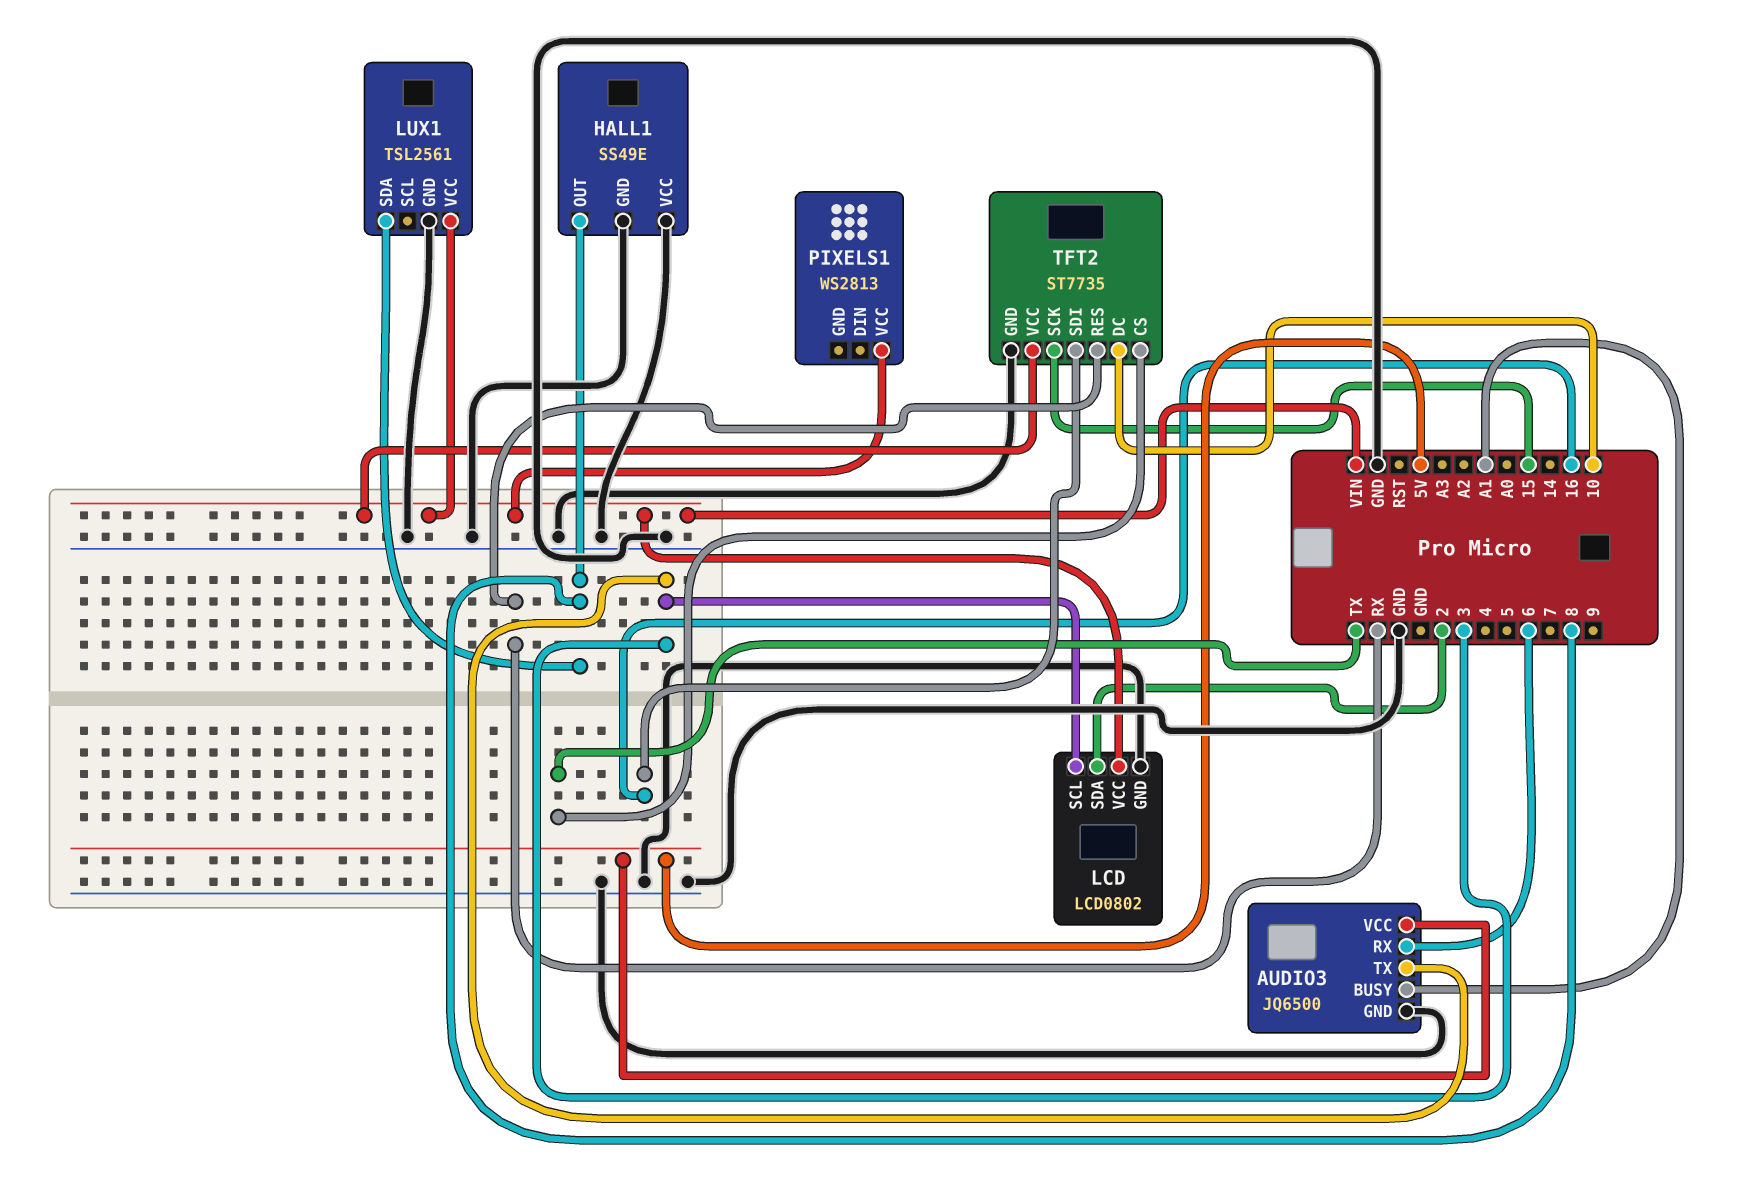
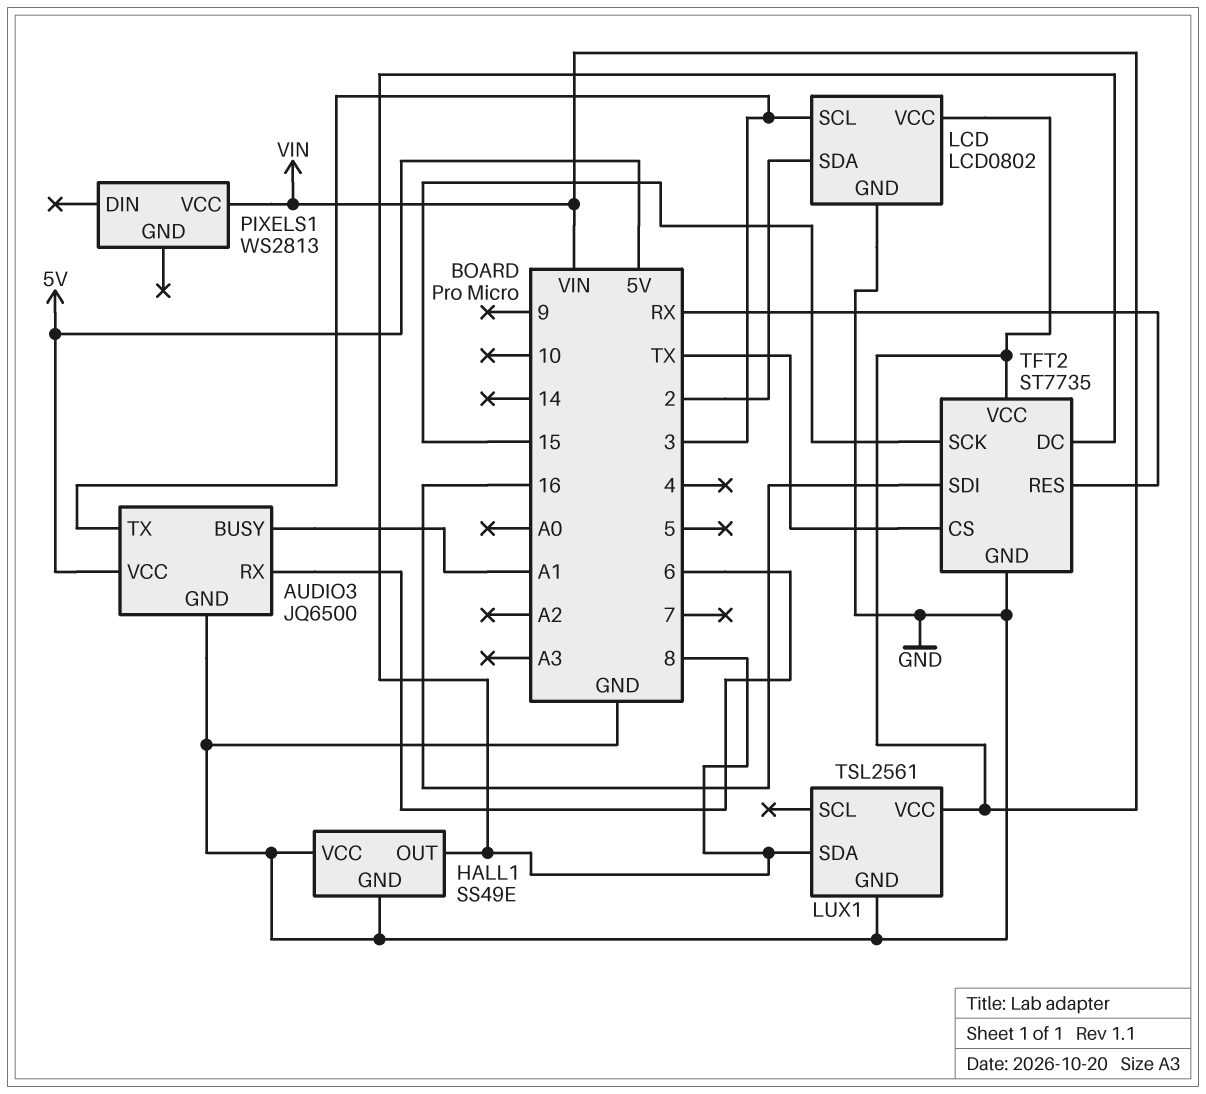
TFT2 pin DC: 10 -> 8

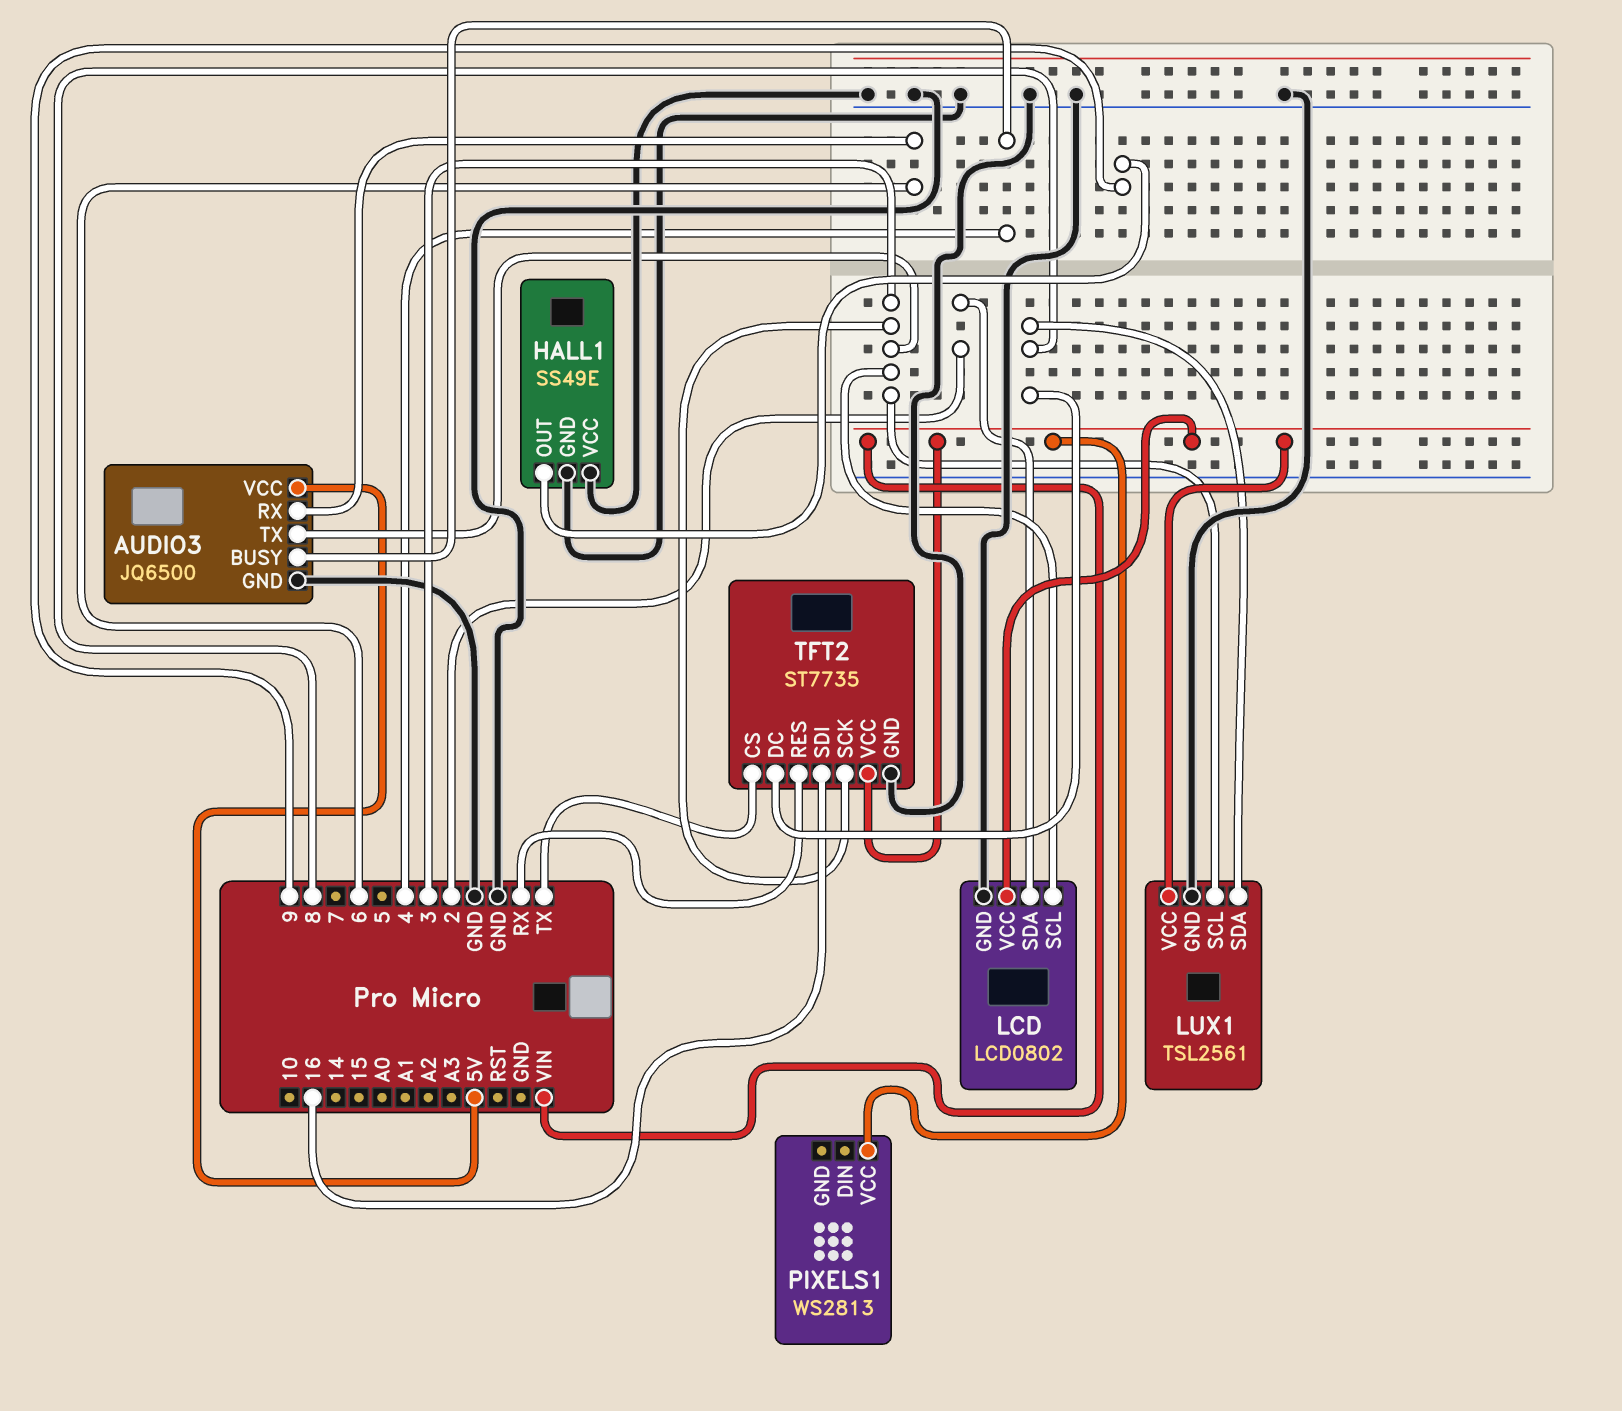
AUDIO3 pin BUSY: A1 -> 4
HALL1 pin OUT: 8 -> 9
LUX1 pin SCL: none -> 3
TFT2 pin SCK: 15 -> 3

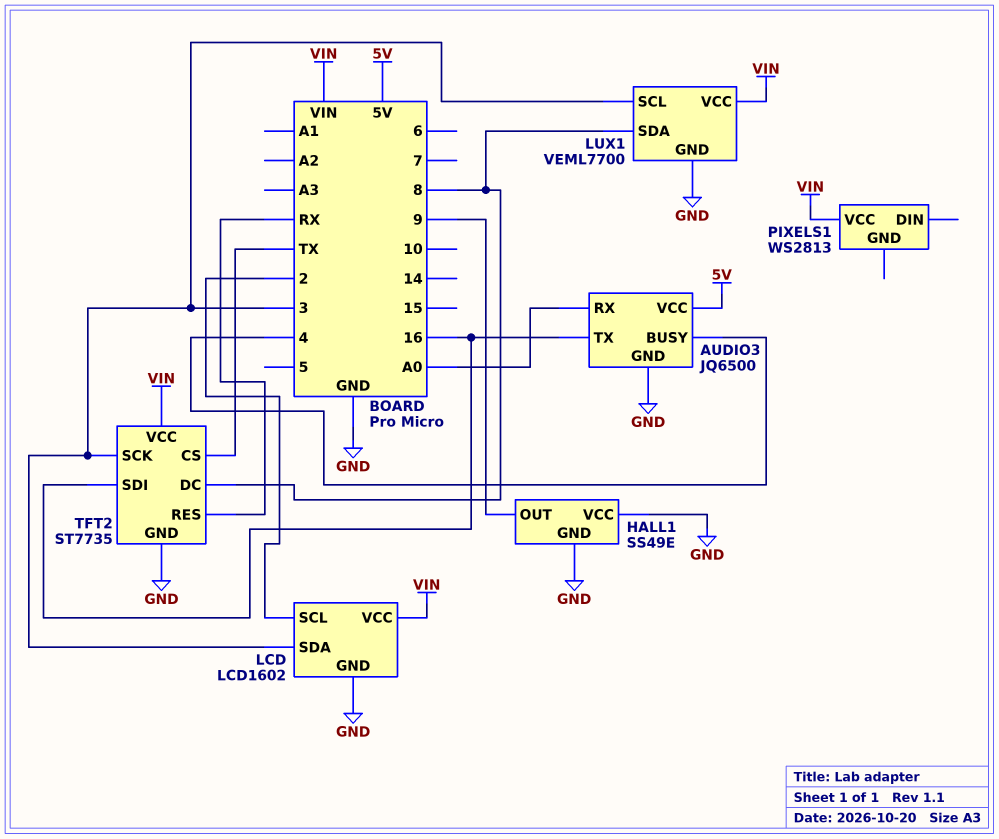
AUDIO3 pin RX: 6 -> A0
AUDIO3 pin TX: 3 -> 16
LCD: LCD0802 -> LCD1602
LCD pin SCL: 3 -> 2
LCD pin SDA: 2 -> 3
LUX1: TSL2561 -> VEML7700

